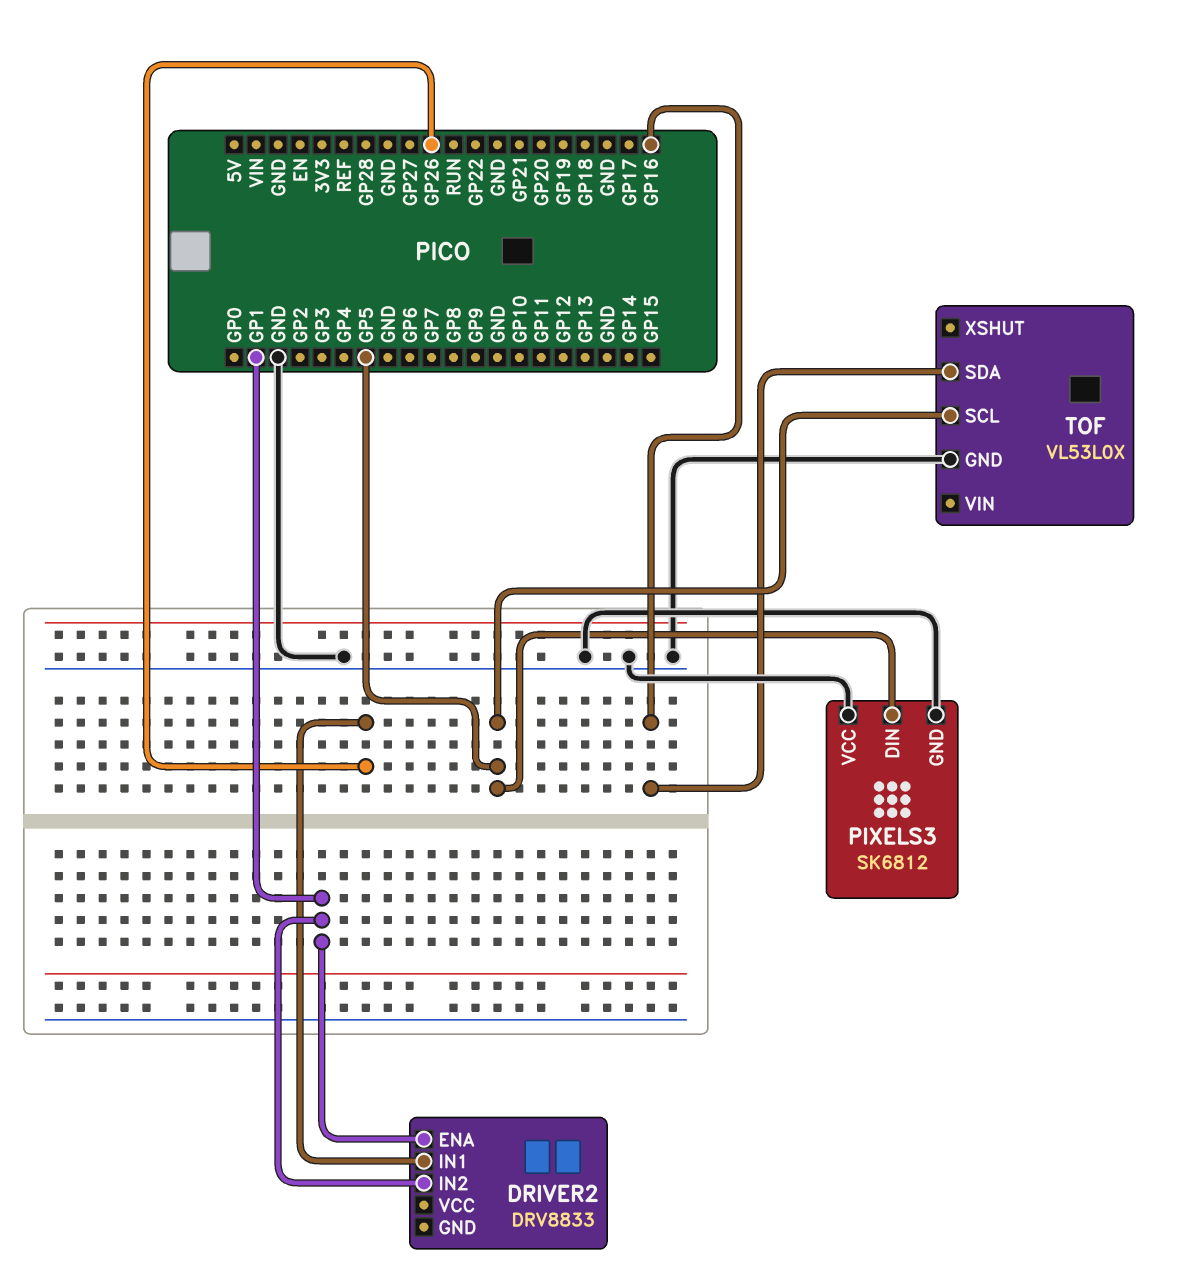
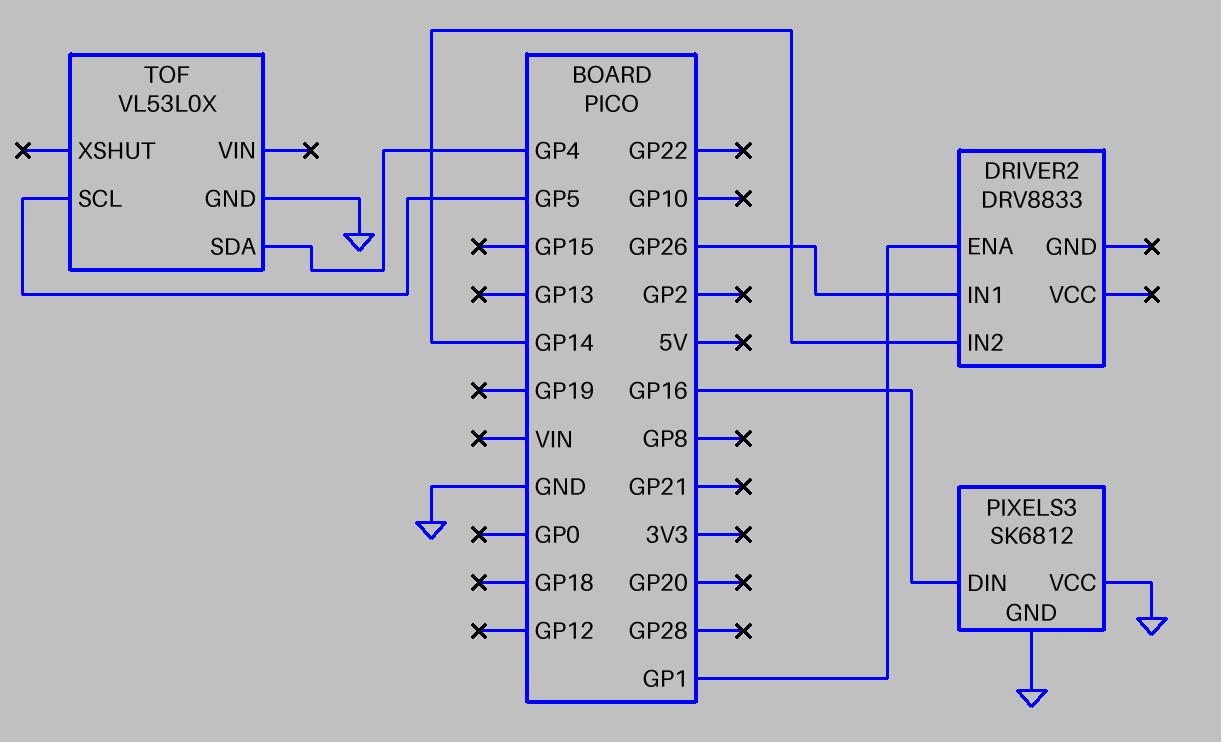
DRIVER2 pin IN2: GP1 -> GP14
PIXELS3 pin DIN: GP5 -> GP16
TOF pin SDA: GP16 -> GP4

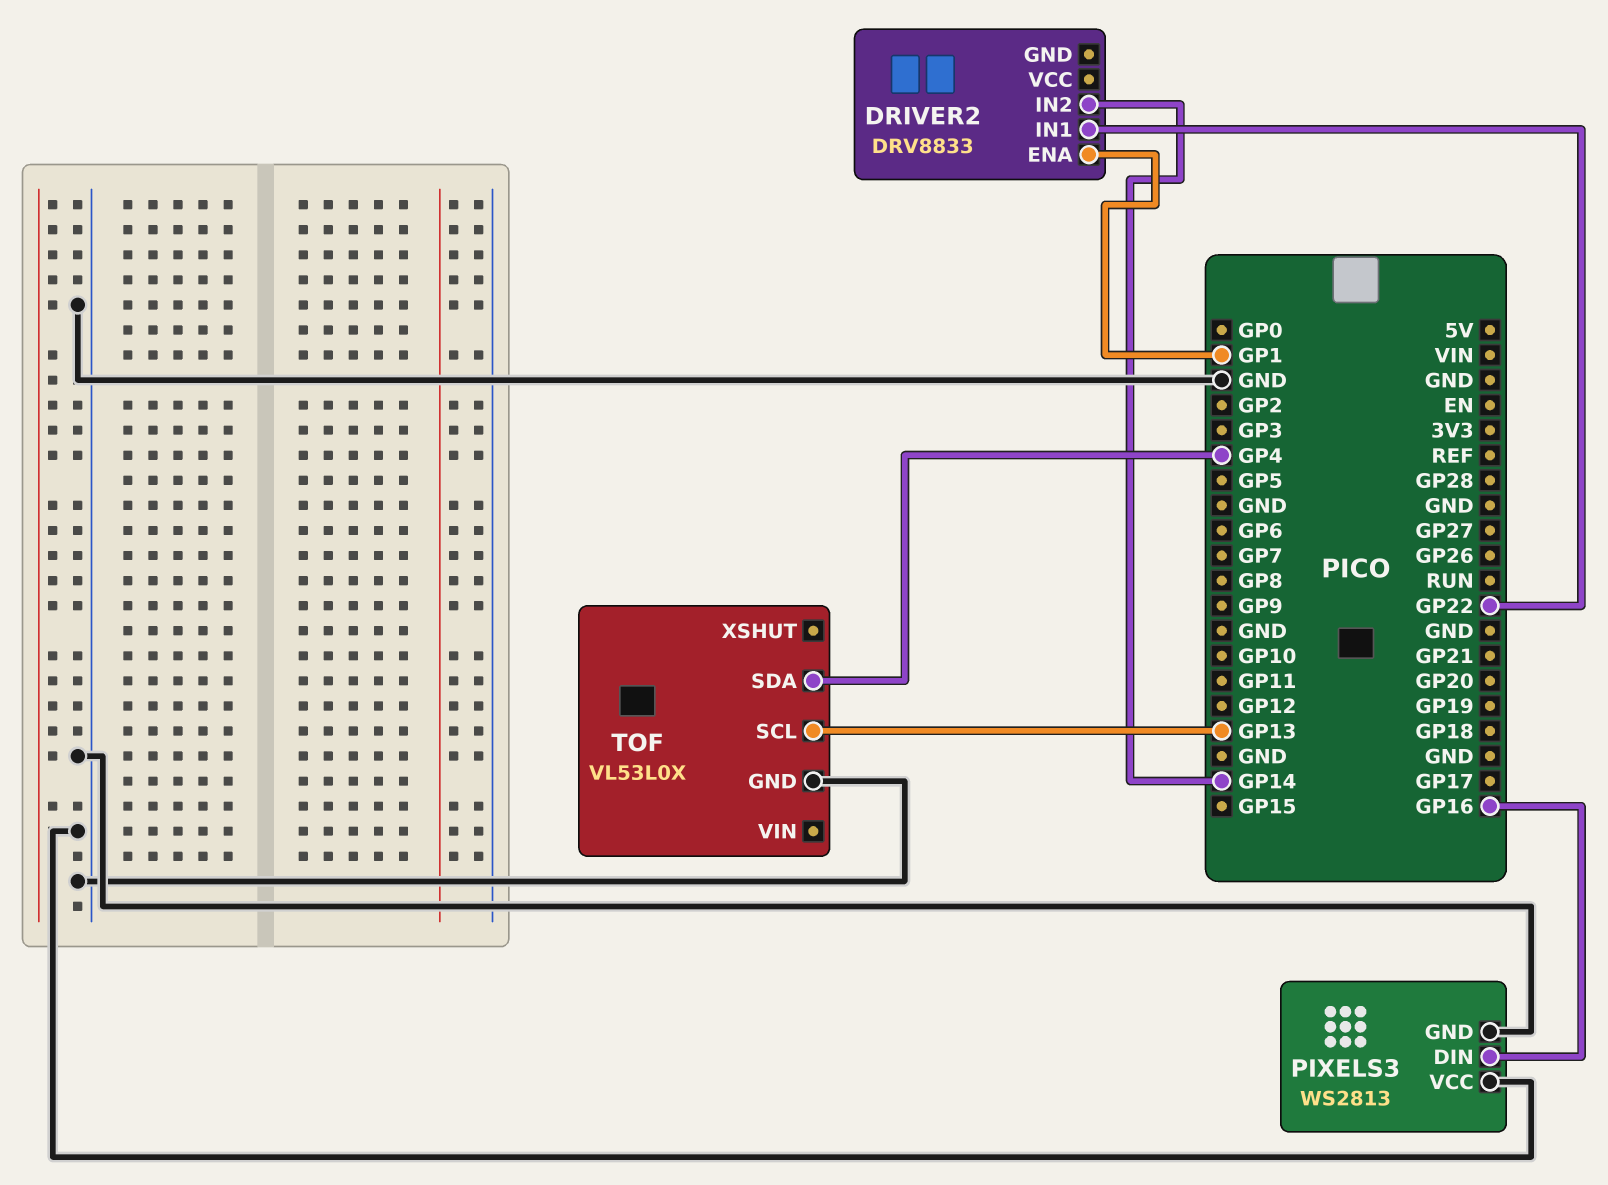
DRIVER2 pin IN1: GP26 -> GP22
PIXELS3: SK6812 -> WS2813
TOF pin SCL: GP5 -> GP13

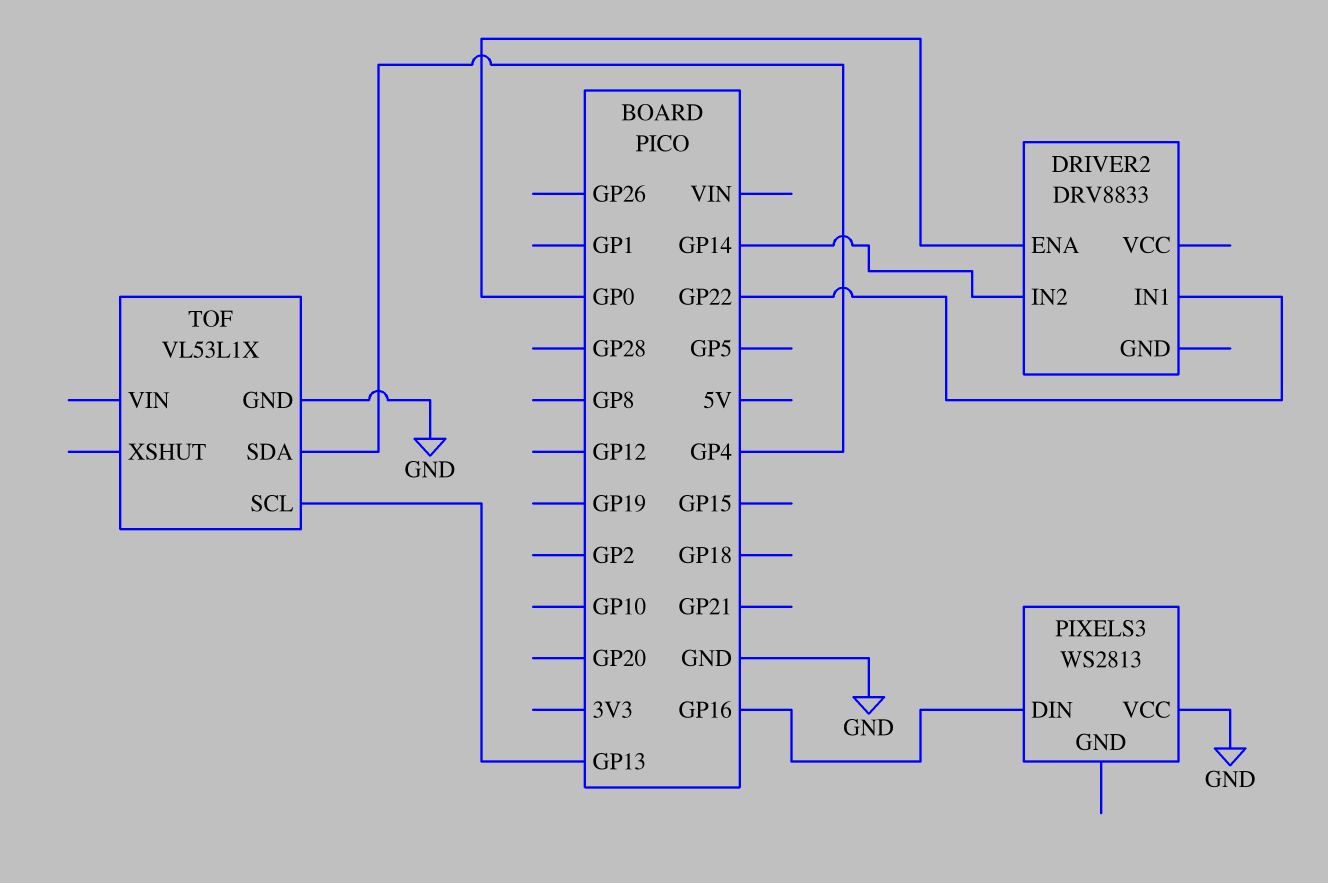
DRIVER2 pin ENA: GP1 -> GP0
PIXELS3 pin GND: GND -> none
TOF: VL53L0X -> VL53L1X

